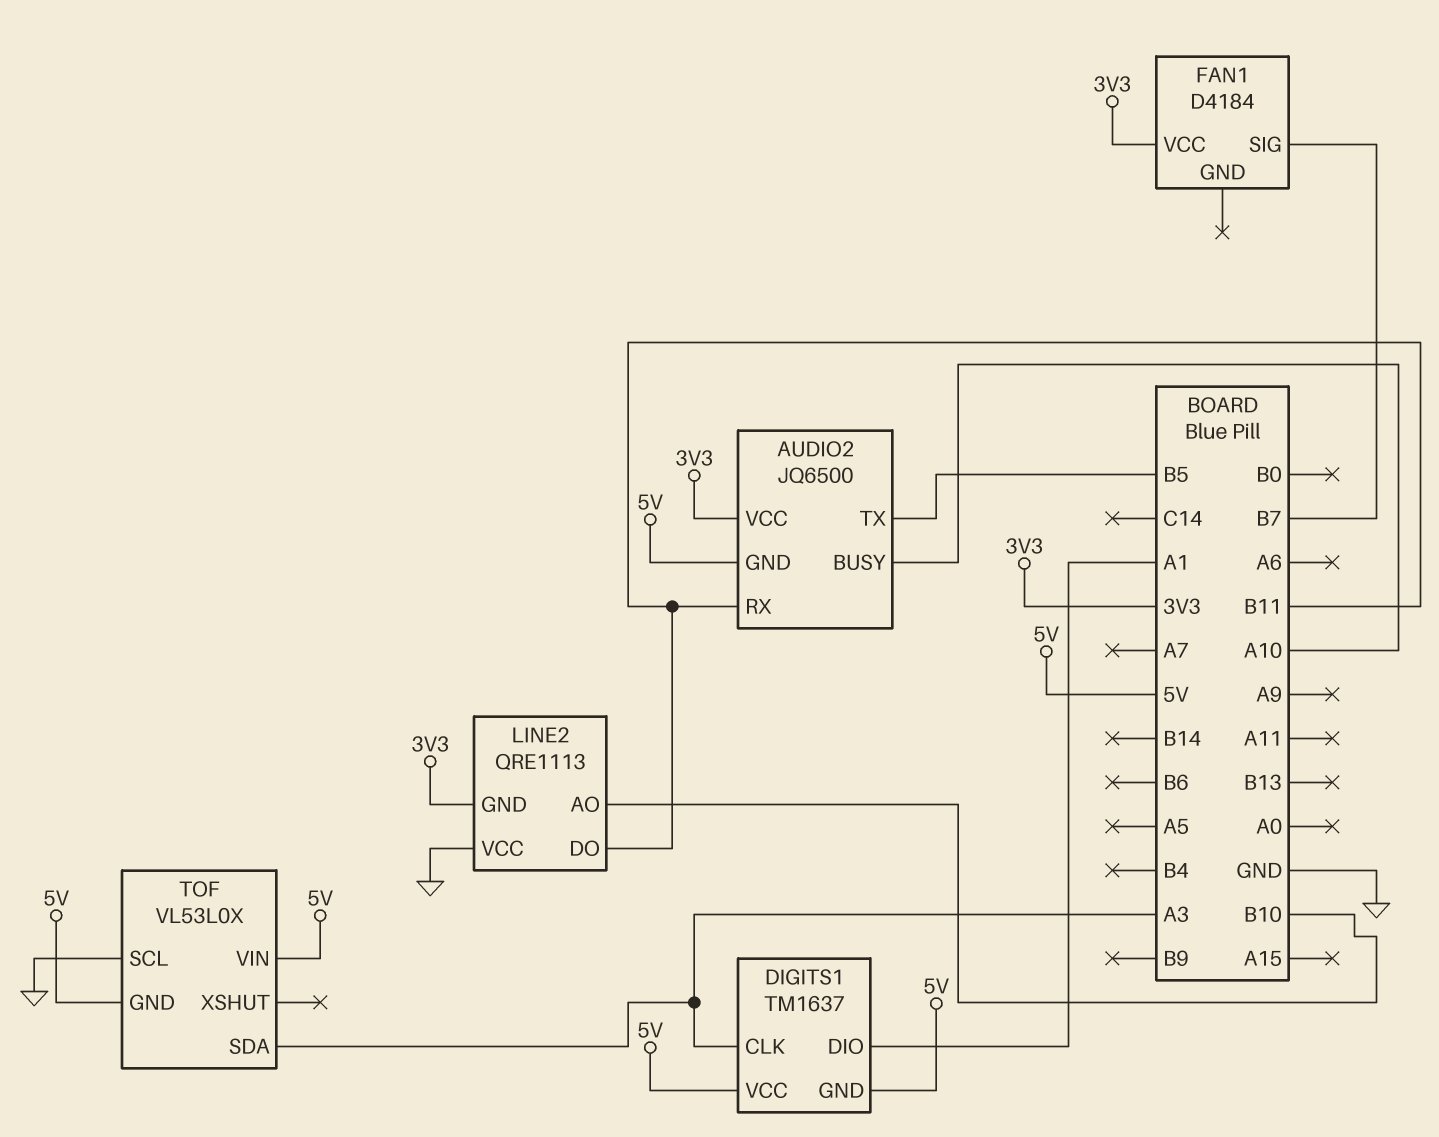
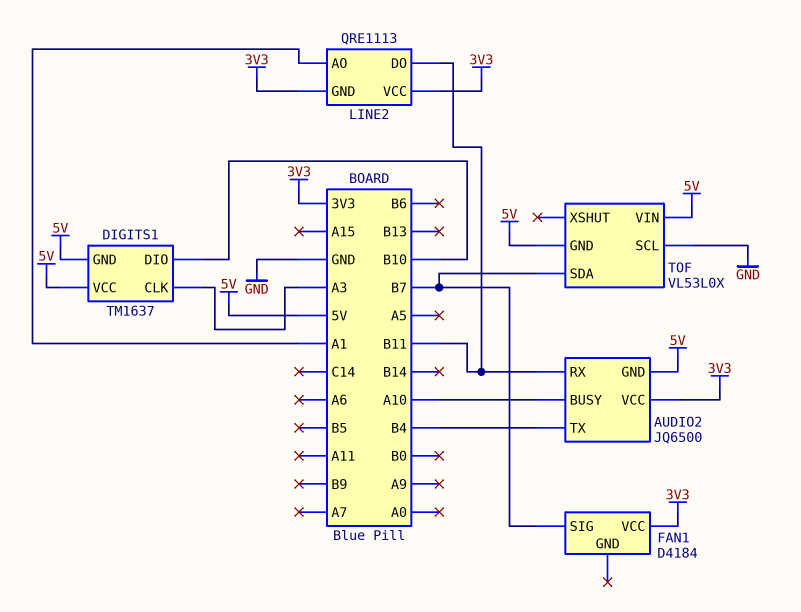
AUDIO2 pin TX: B5 -> B4
DIGITS1 pin DIO: A1 -> B10
LINE2 pin AO: B10 -> A1
LINE2 pin VCC: GND -> 3V3
TOF pin SDA: A3 -> B7

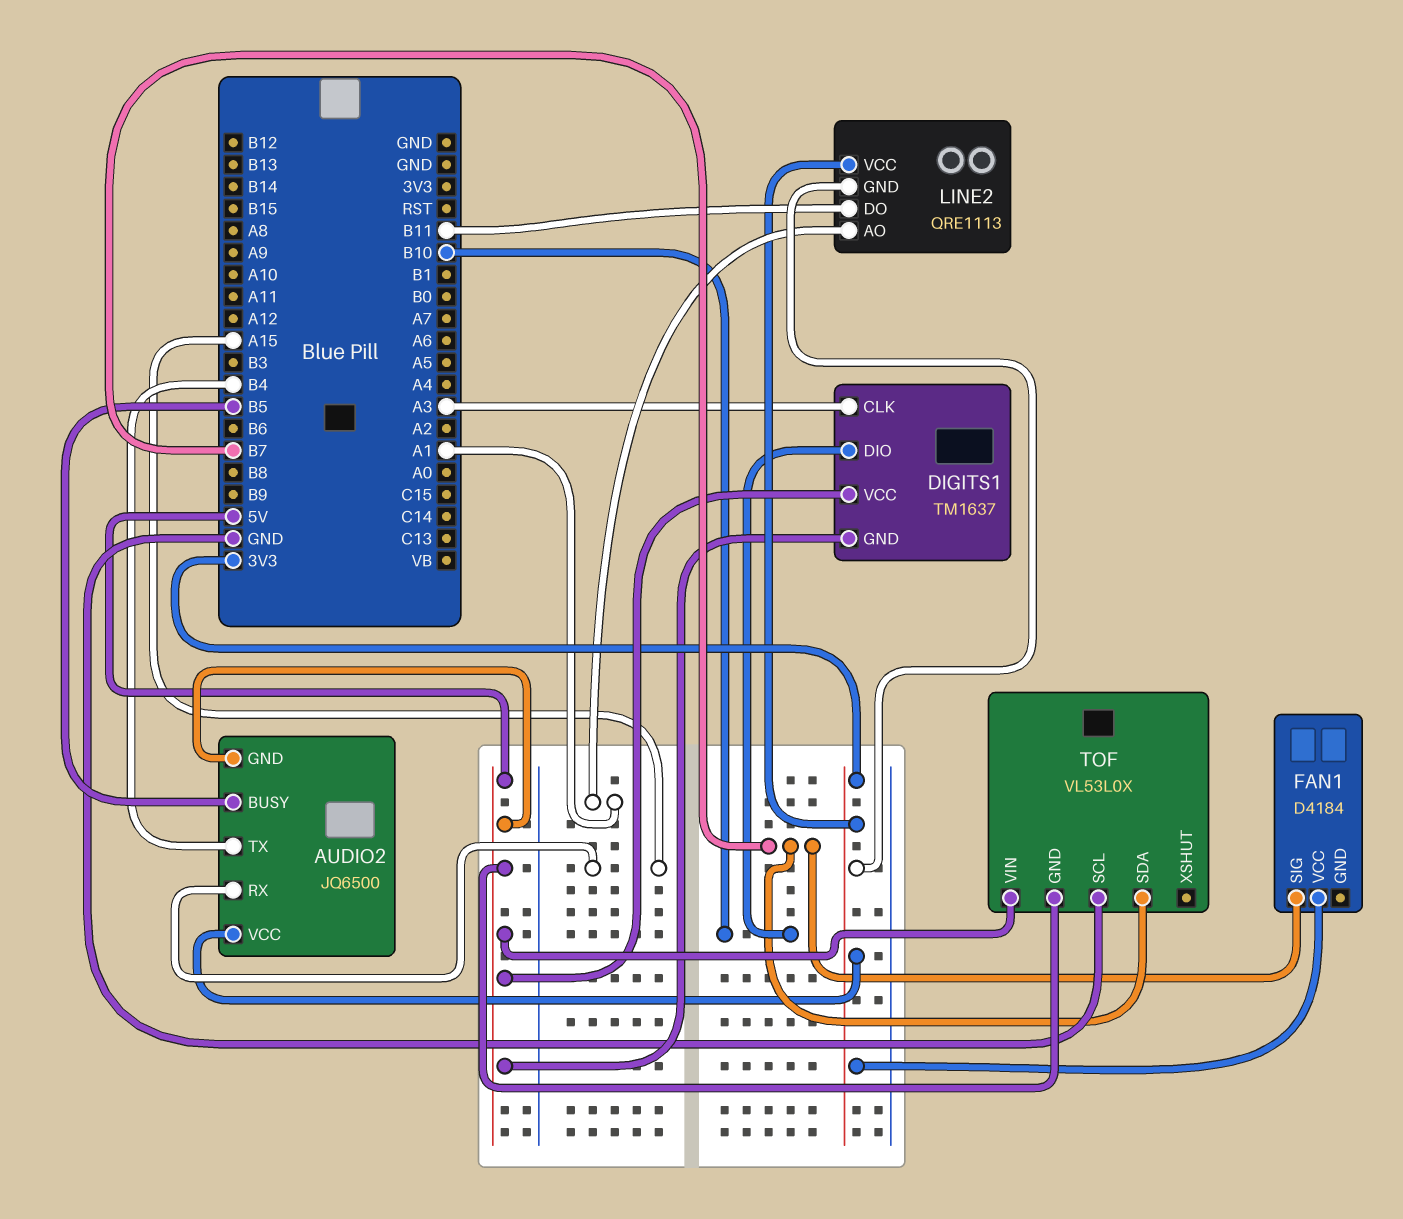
AUDIO2 pin BUSY: A10 -> B5
AUDIO2 pin RX: B11 -> A15

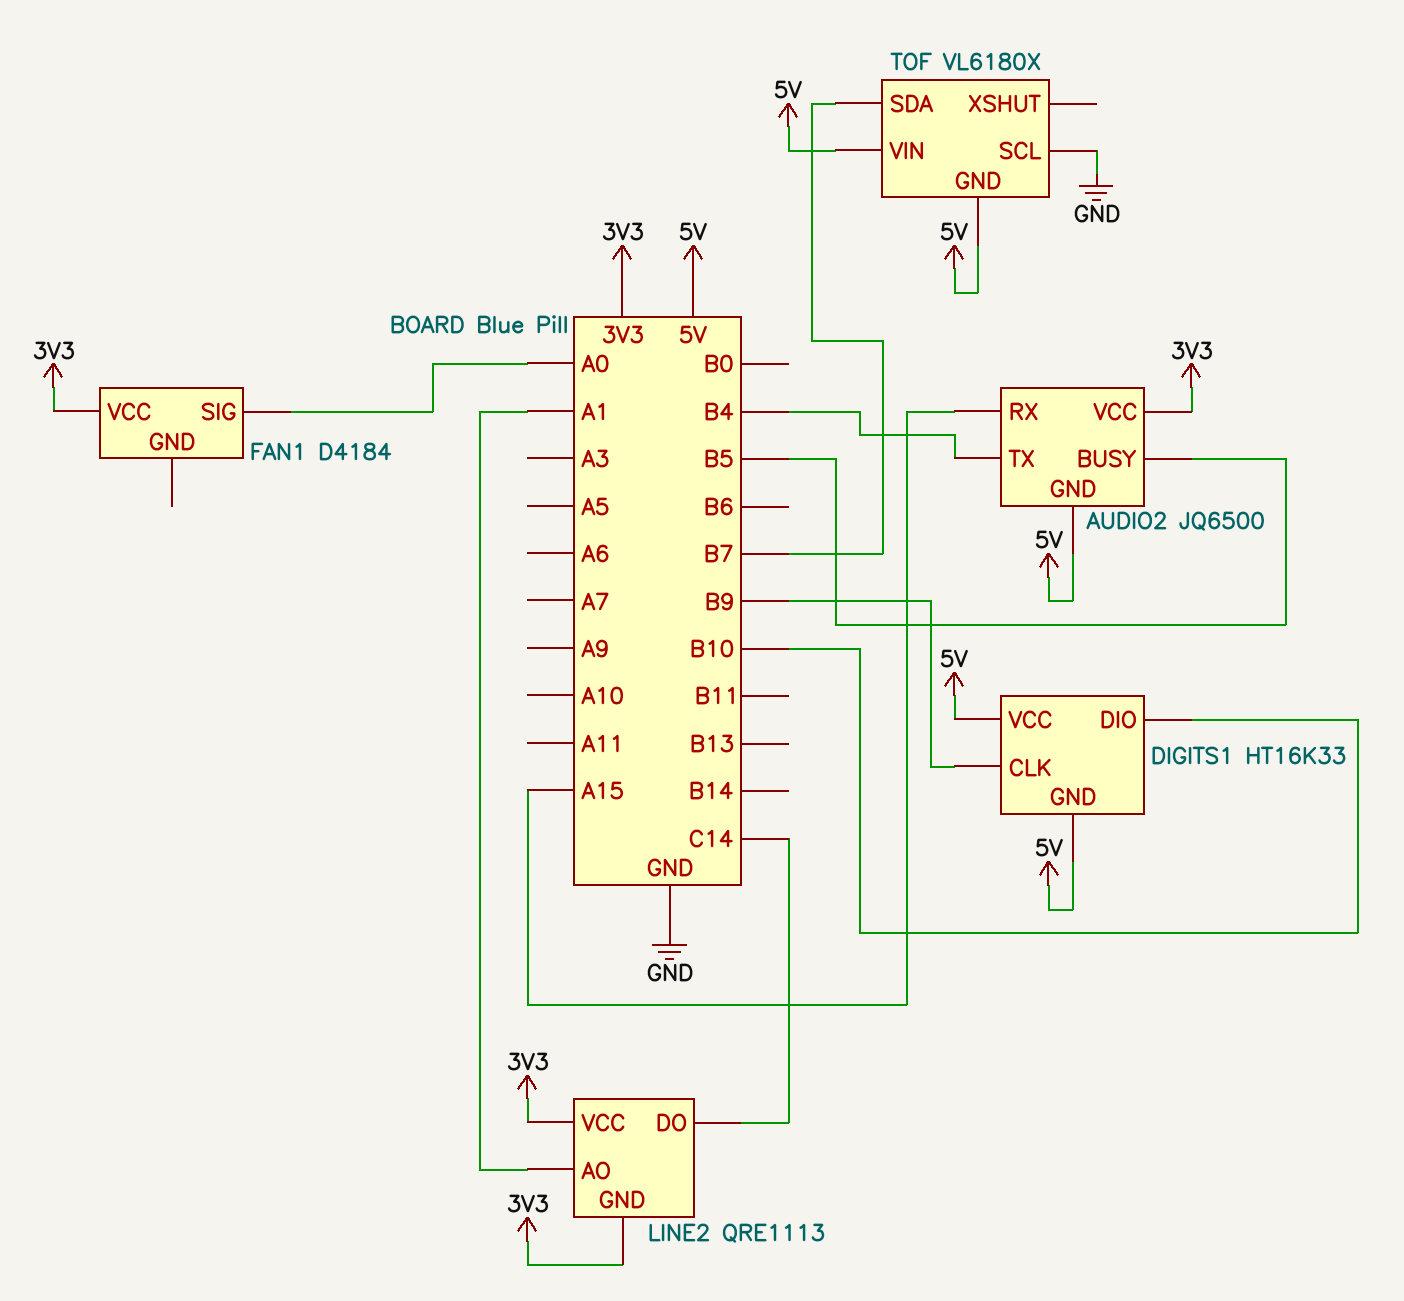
DIGITS1: TM1637 -> HT16K33
DIGITS1 pin CLK: A3 -> B9
FAN1 pin SIG: B7 -> A0
LINE2 pin DO: B11 -> C14
TOF: VL53L0X -> VL6180X

